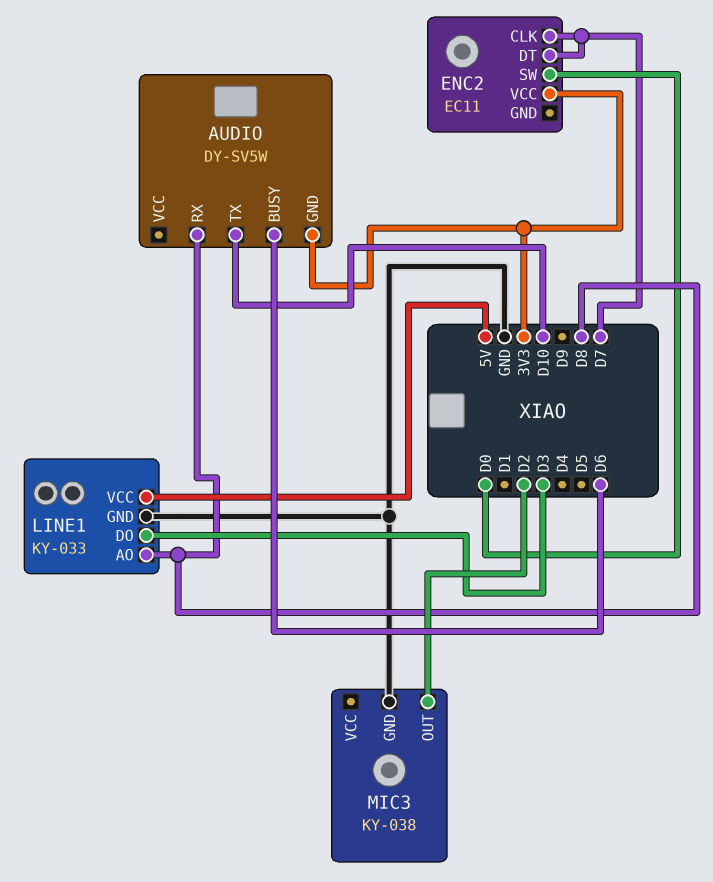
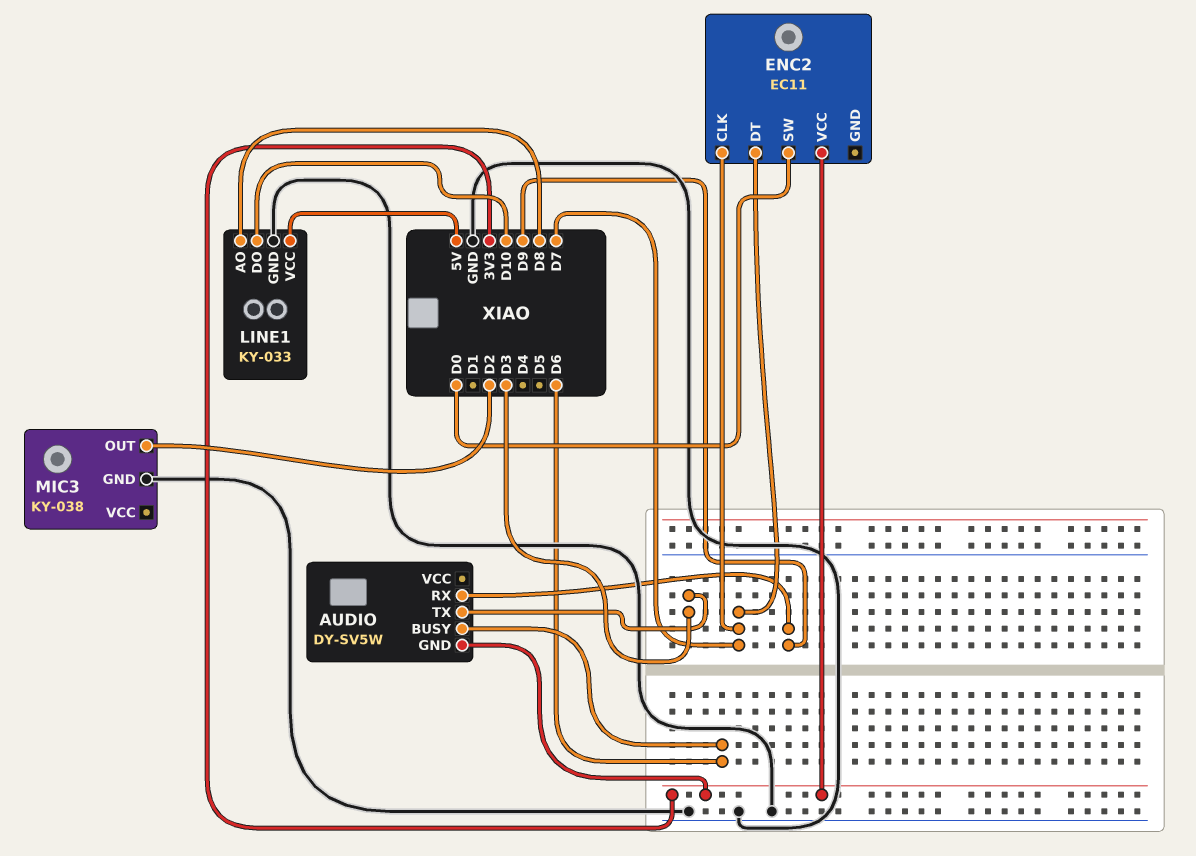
AUDIO pin RX: D8 -> D9
AUDIO pin TX: D10 -> D3
LINE1 pin DO: D3 -> D10

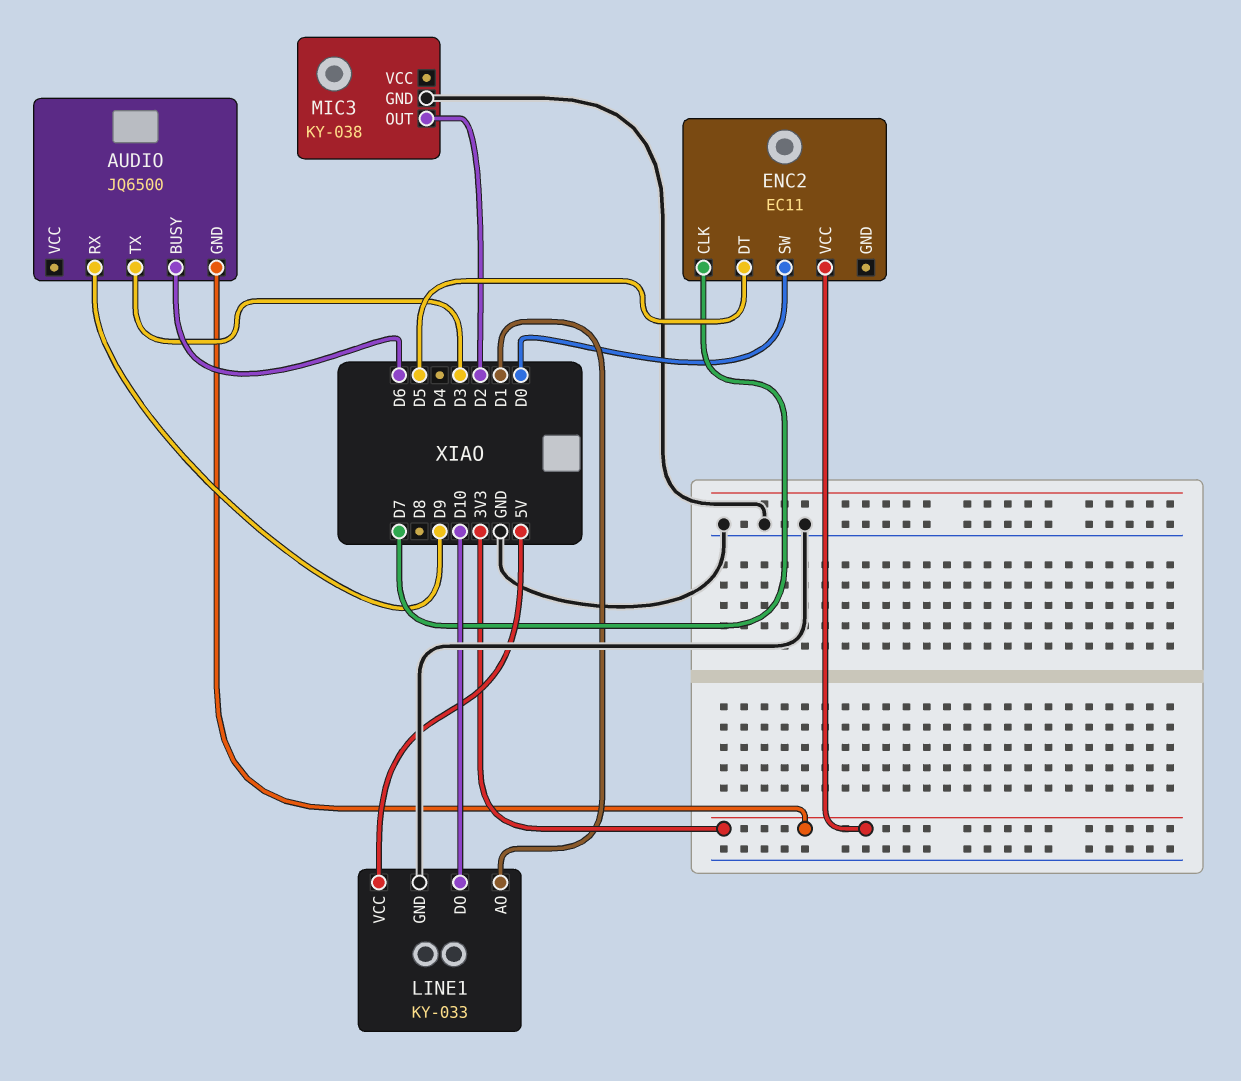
AUDIO: DY-SV5W -> JQ6500
ENC2 pin DT: D7 -> D5
LINE1 pin AO: D8 -> D1

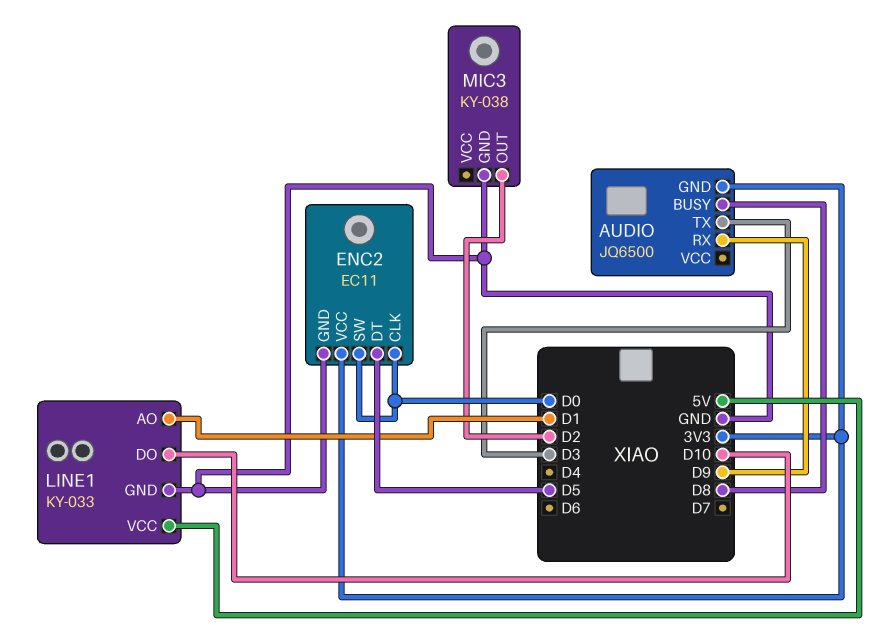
AUDIO pin BUSY: D6 -> D8
ENC2 pin CLK: D7 -> D0
ENC2 pin GND: none -> GND

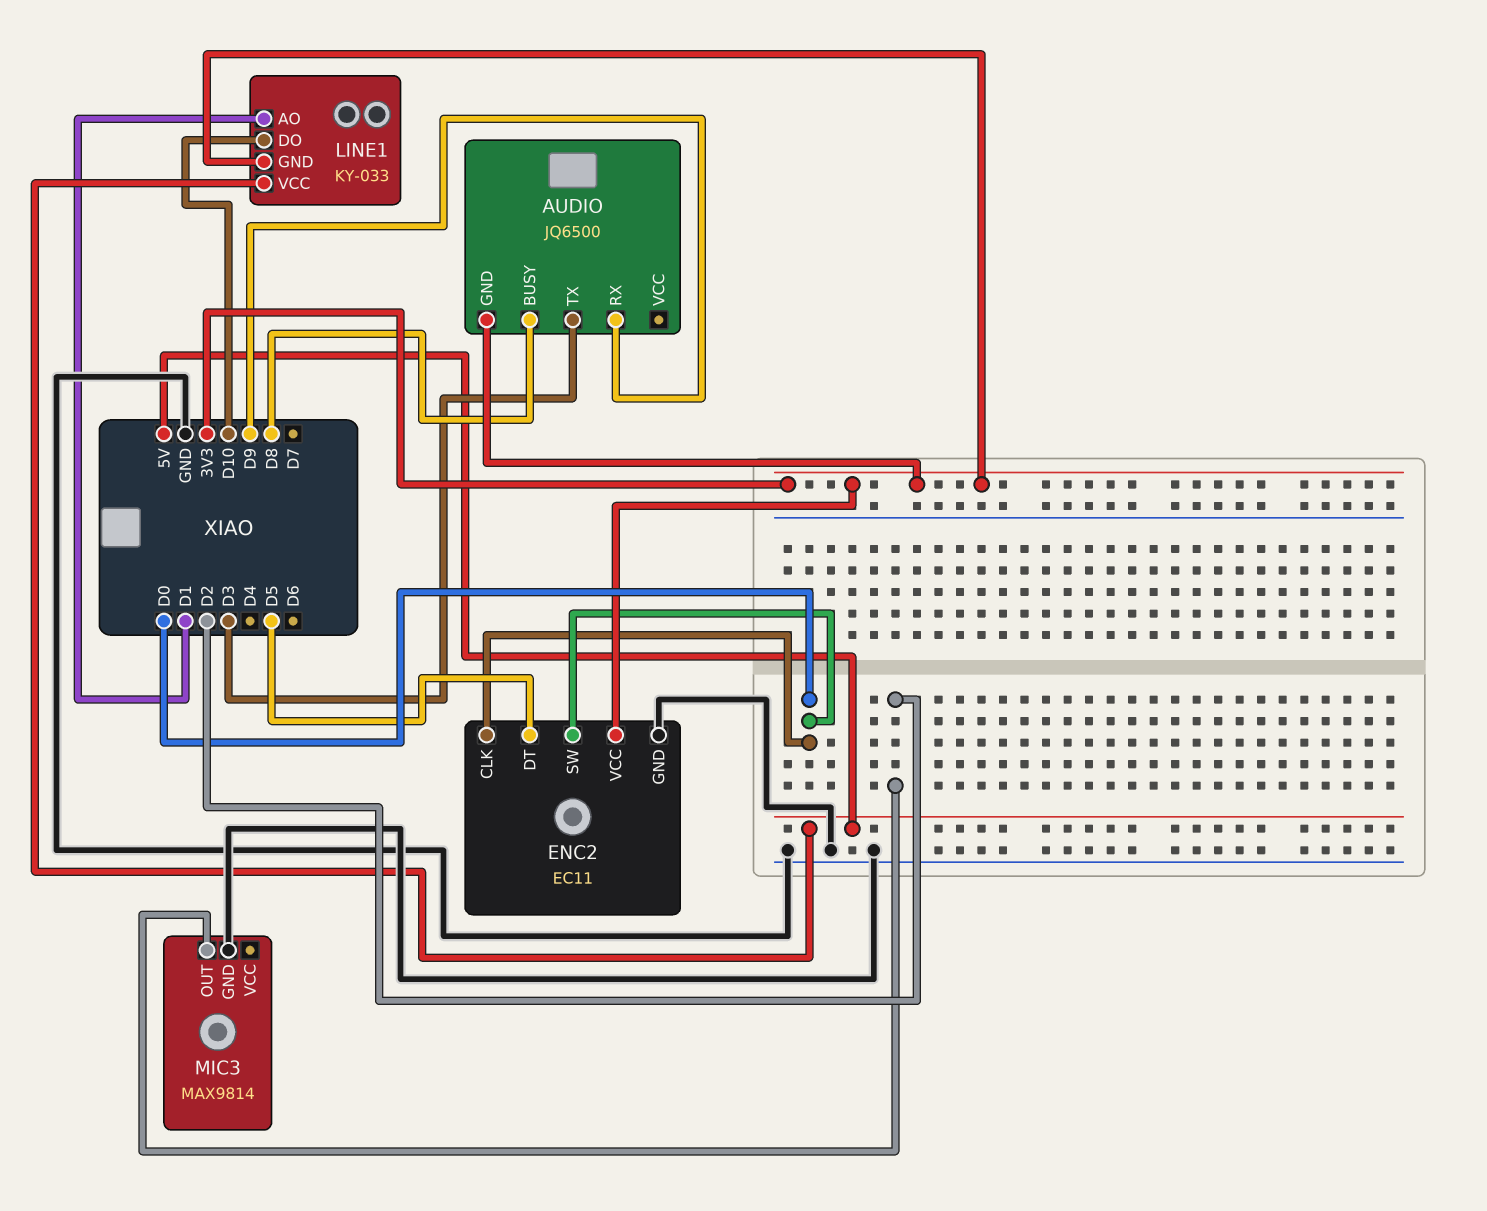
LINE1 pin GND: GND -> 3V3
MIC3: KY-038 -> MAX9814

